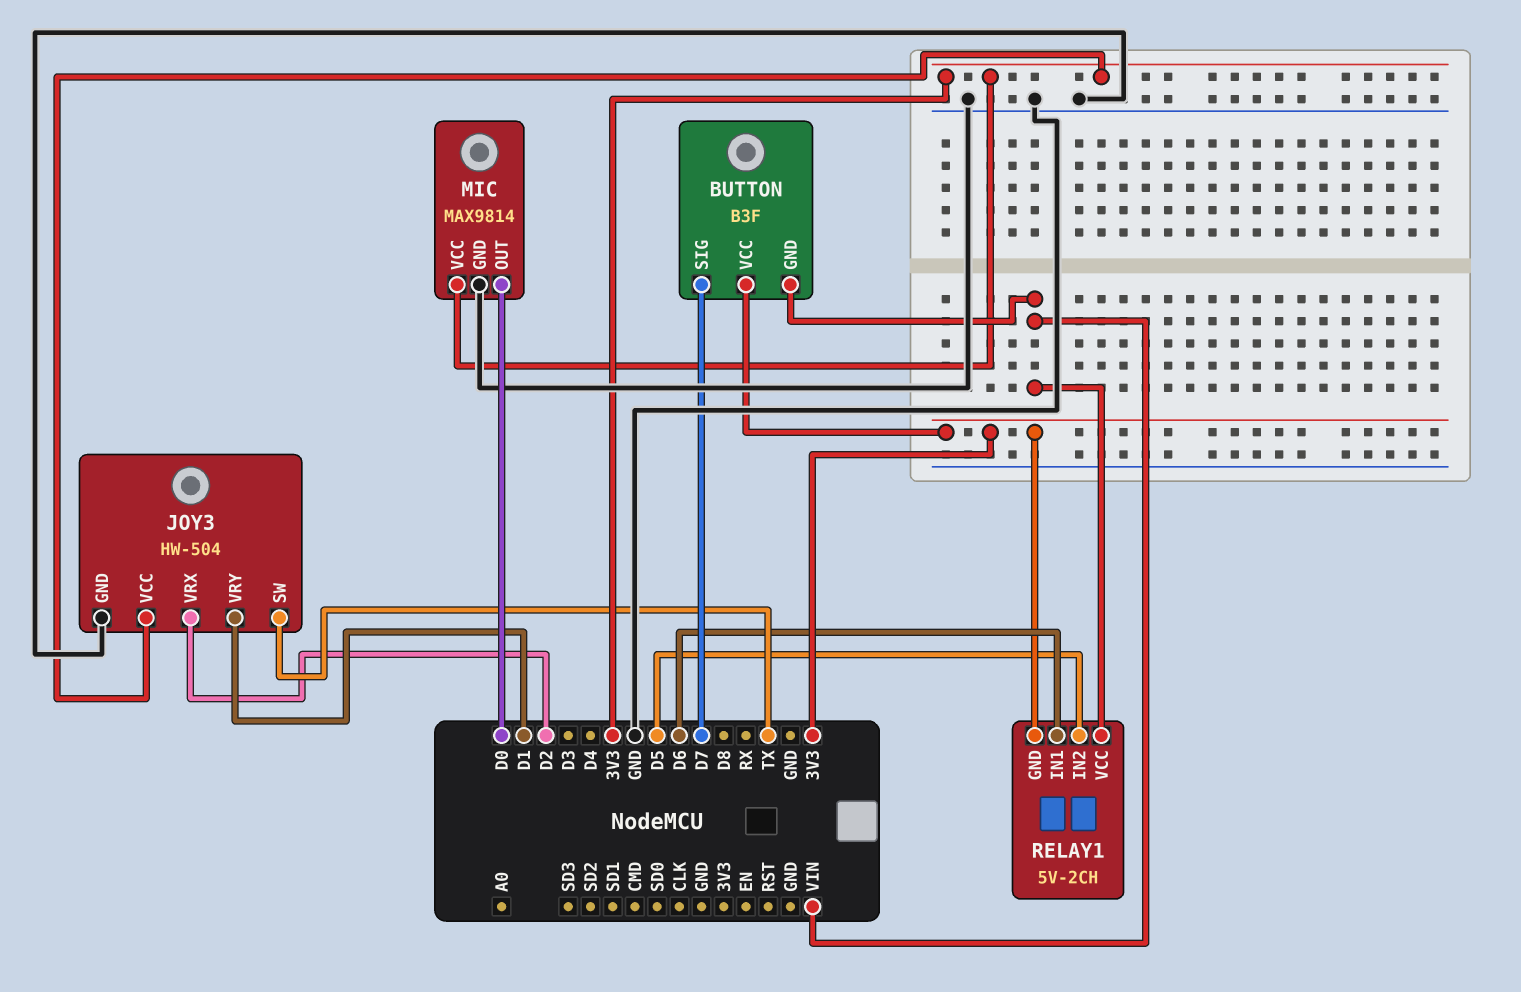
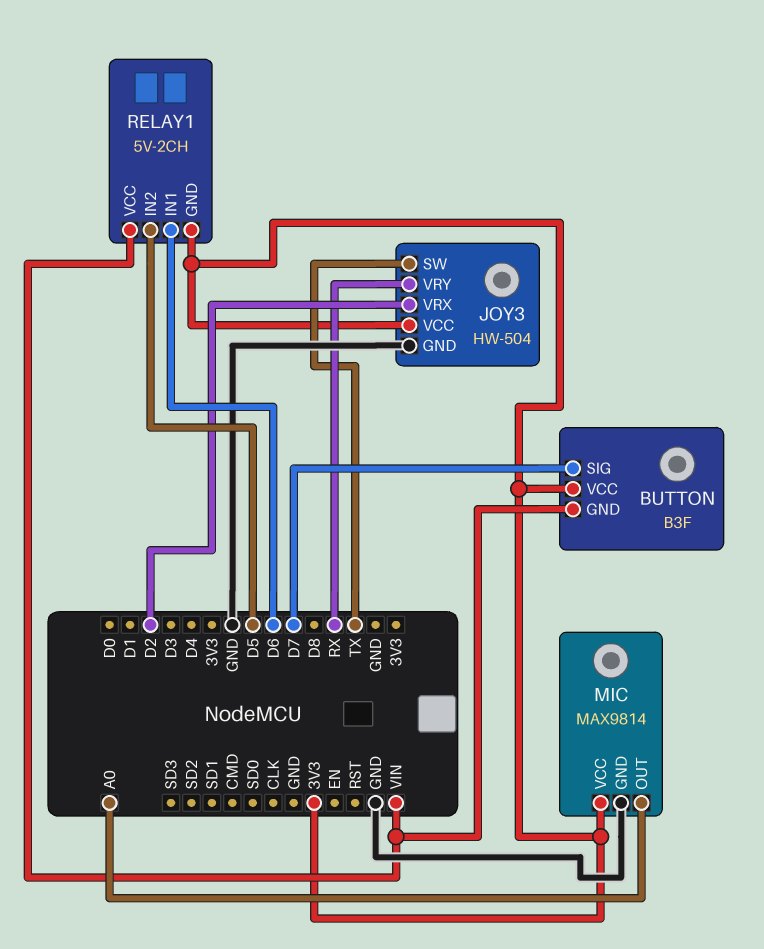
JOY3 pin VRY: D1 -> RX
MIC pin OUT: D0 -> A0

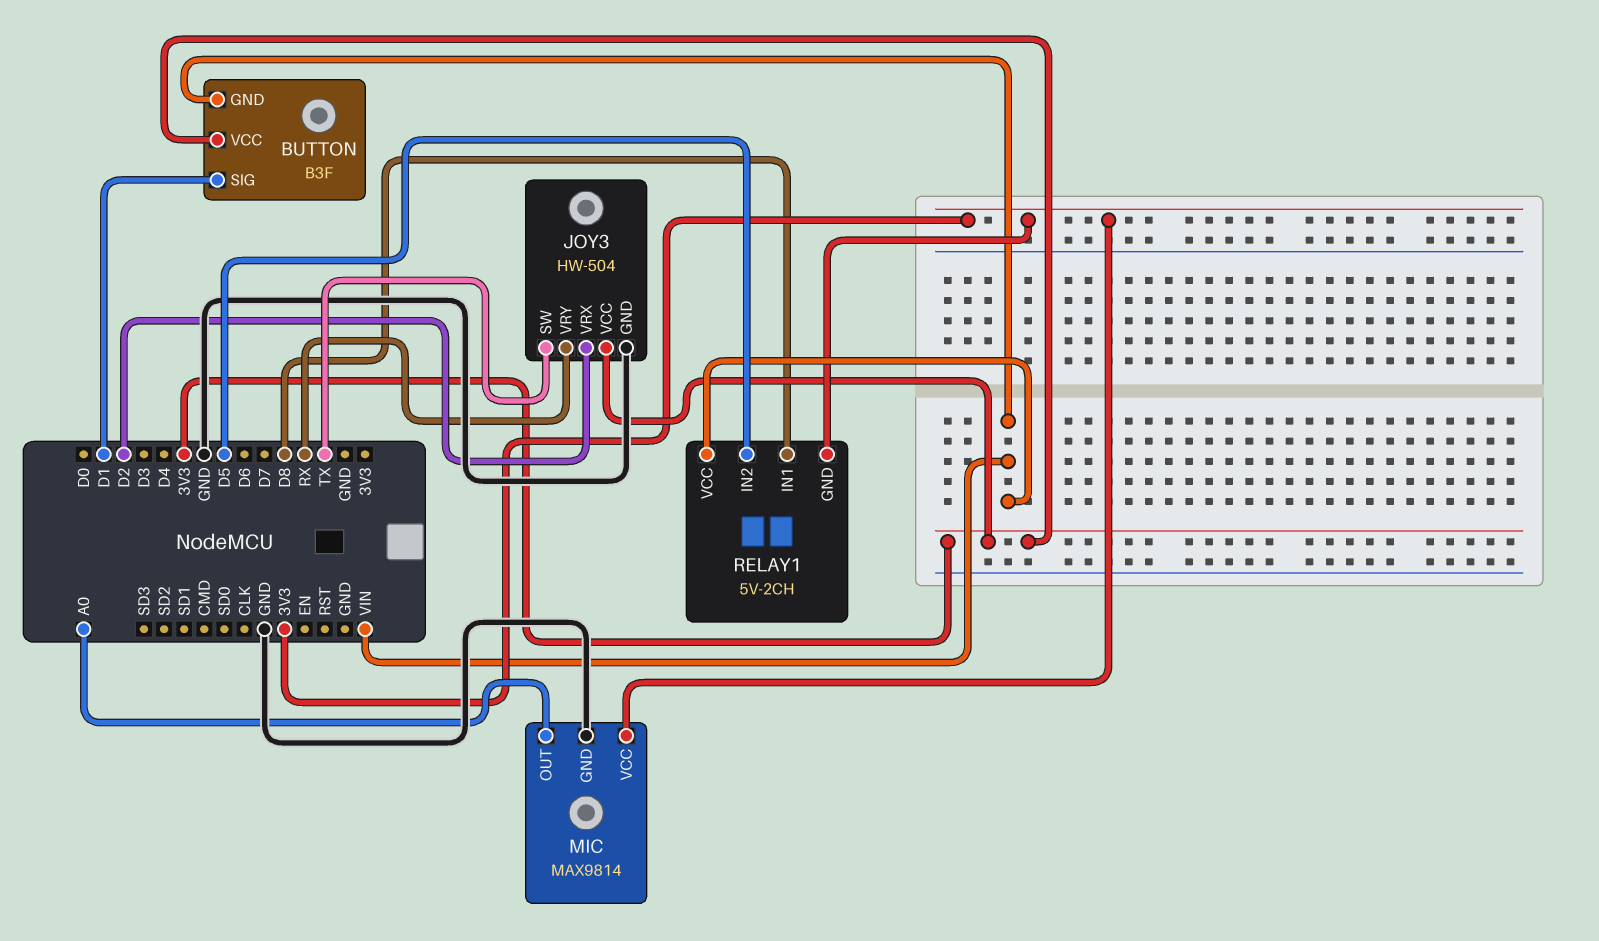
BUTTON pin SIG: D7 -> D1
RELAY1 pin IN1: D6 -> D8

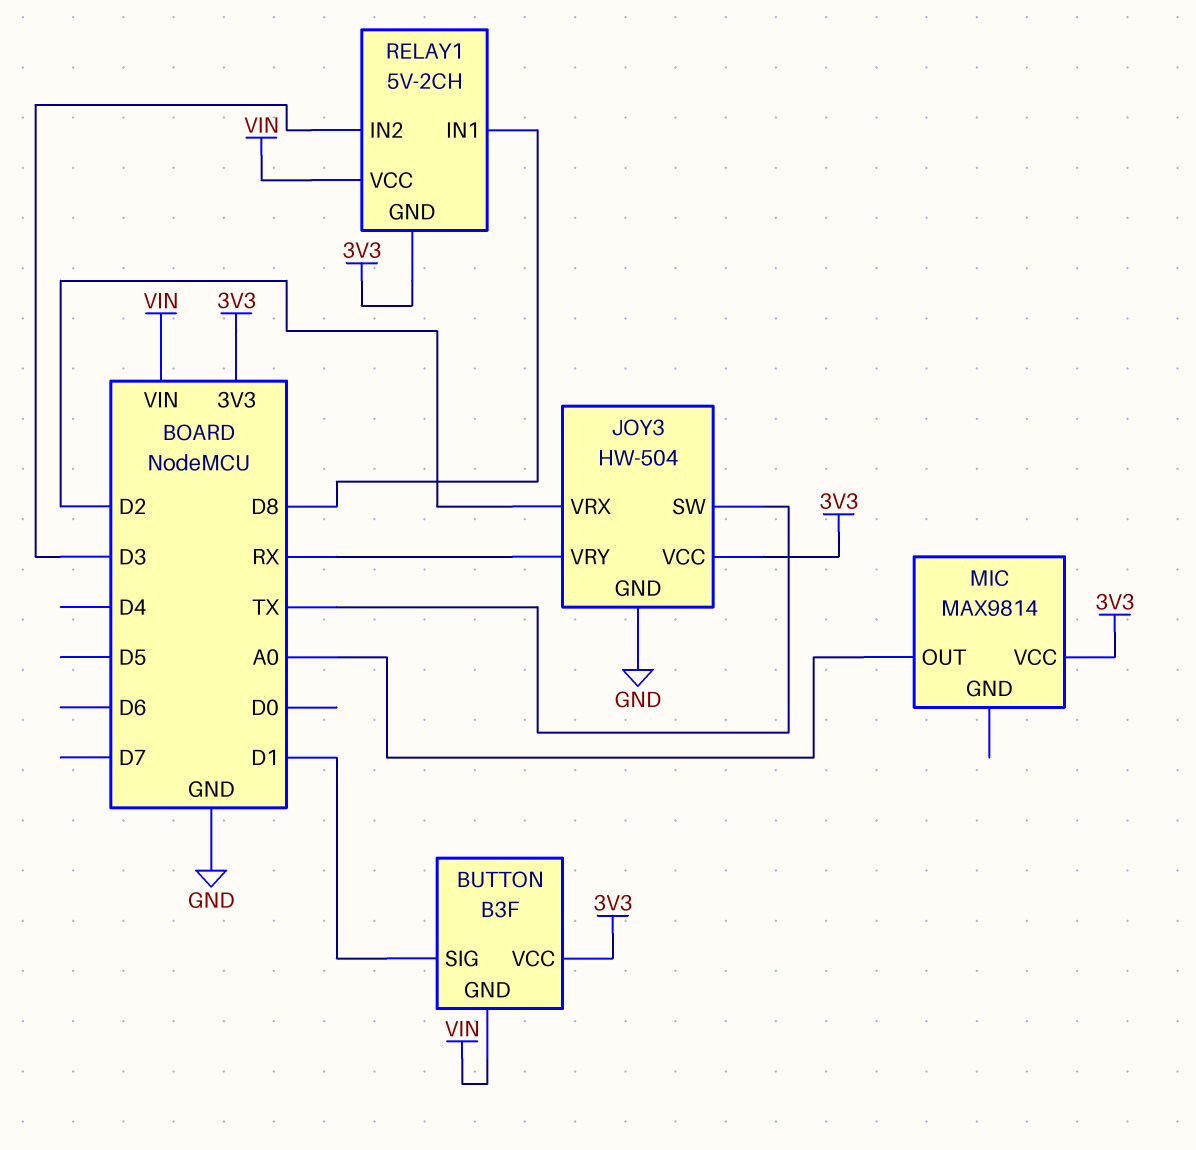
MIC pin GND: GND -> none
RELAY1 pin IN2: D5 -> D3

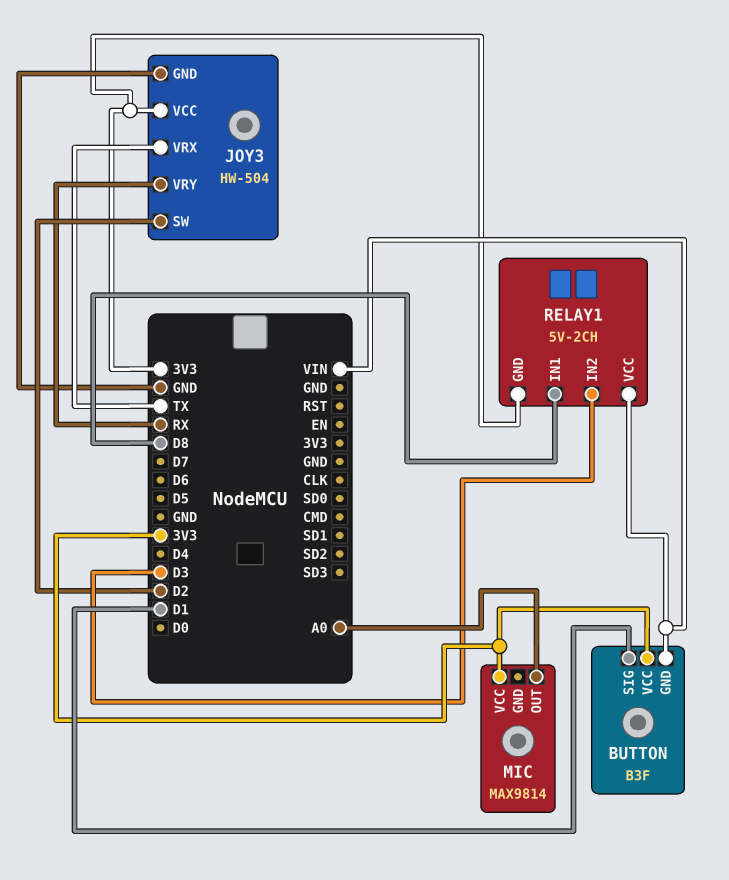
JOY3 pin SW: TX -> D2
JOY3 pin VRX: D2 -> TX

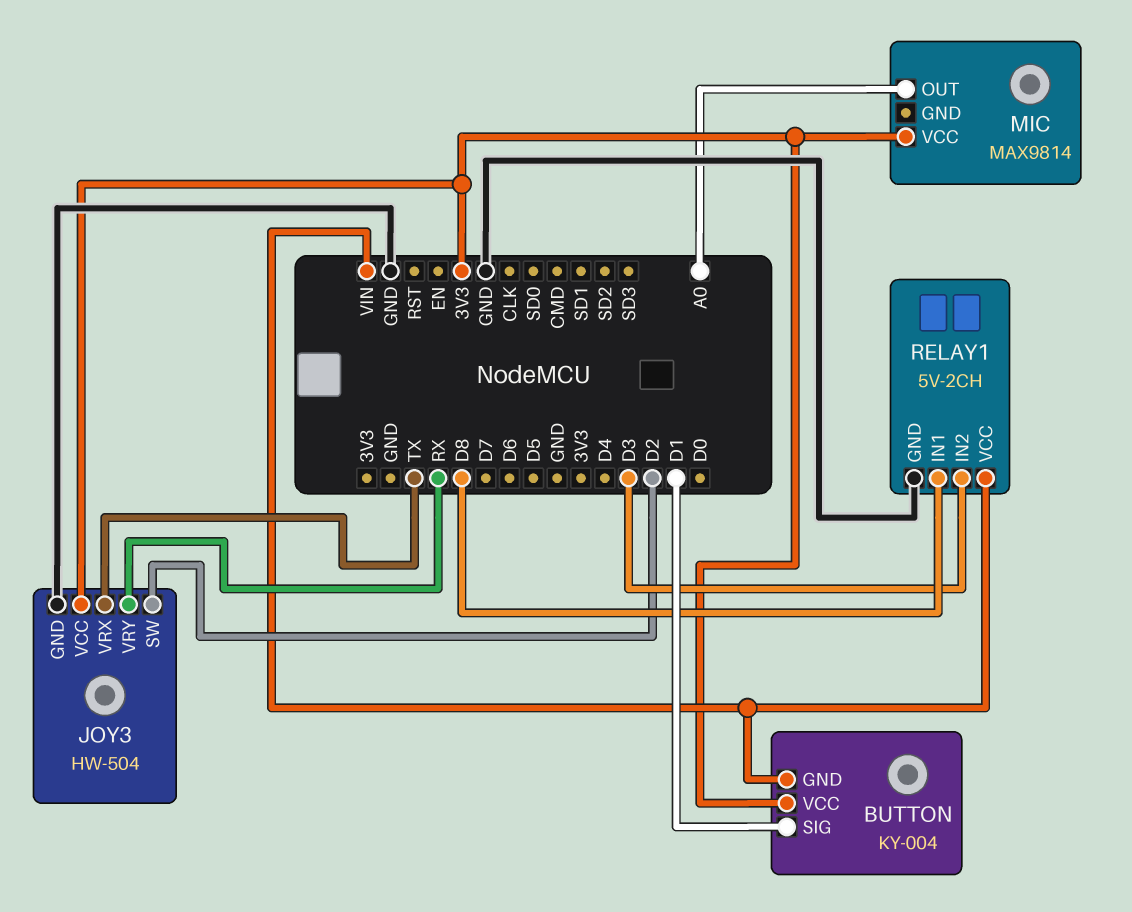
BUTTON: B3F -> KY-004
RELAY1 pin GND: 3V3 -> GND

